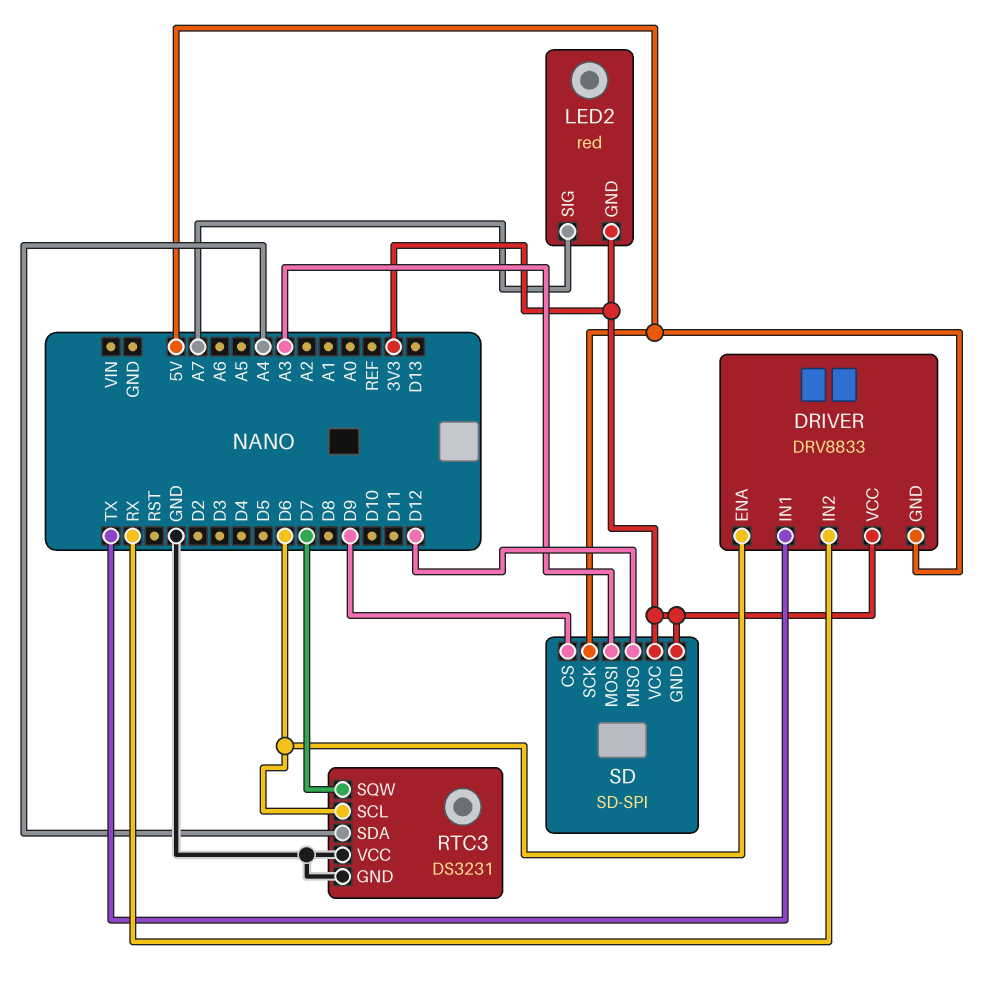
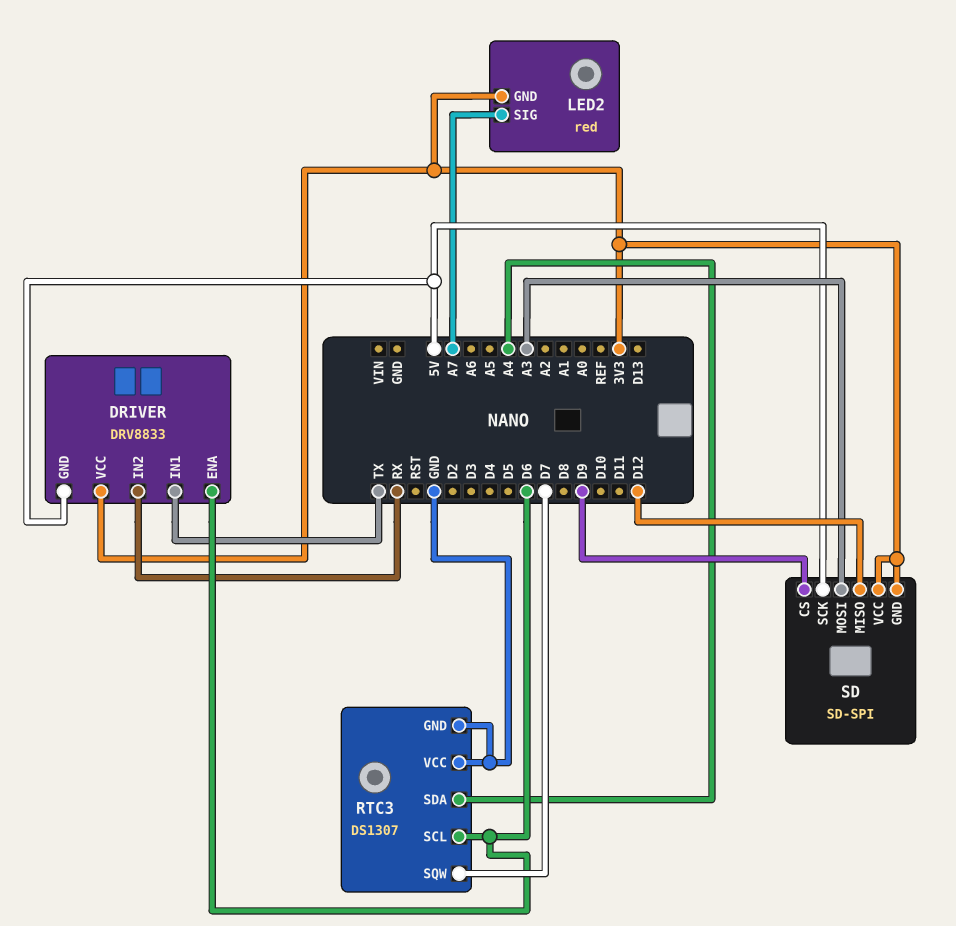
RTC3: DS3231 -> DS1307

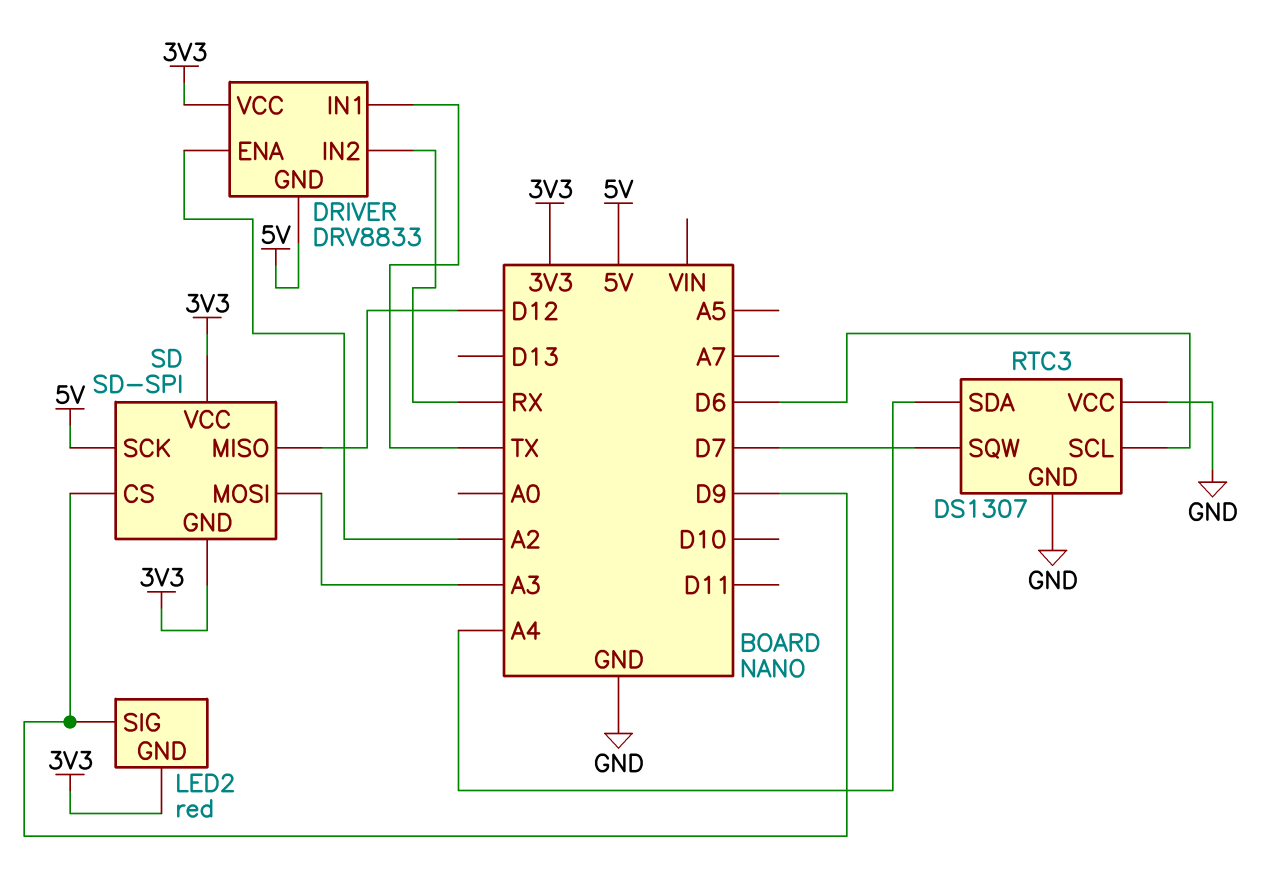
DRIVER pin ENA: D6 -> A2
LED2 pin SIG: A7 -> D9

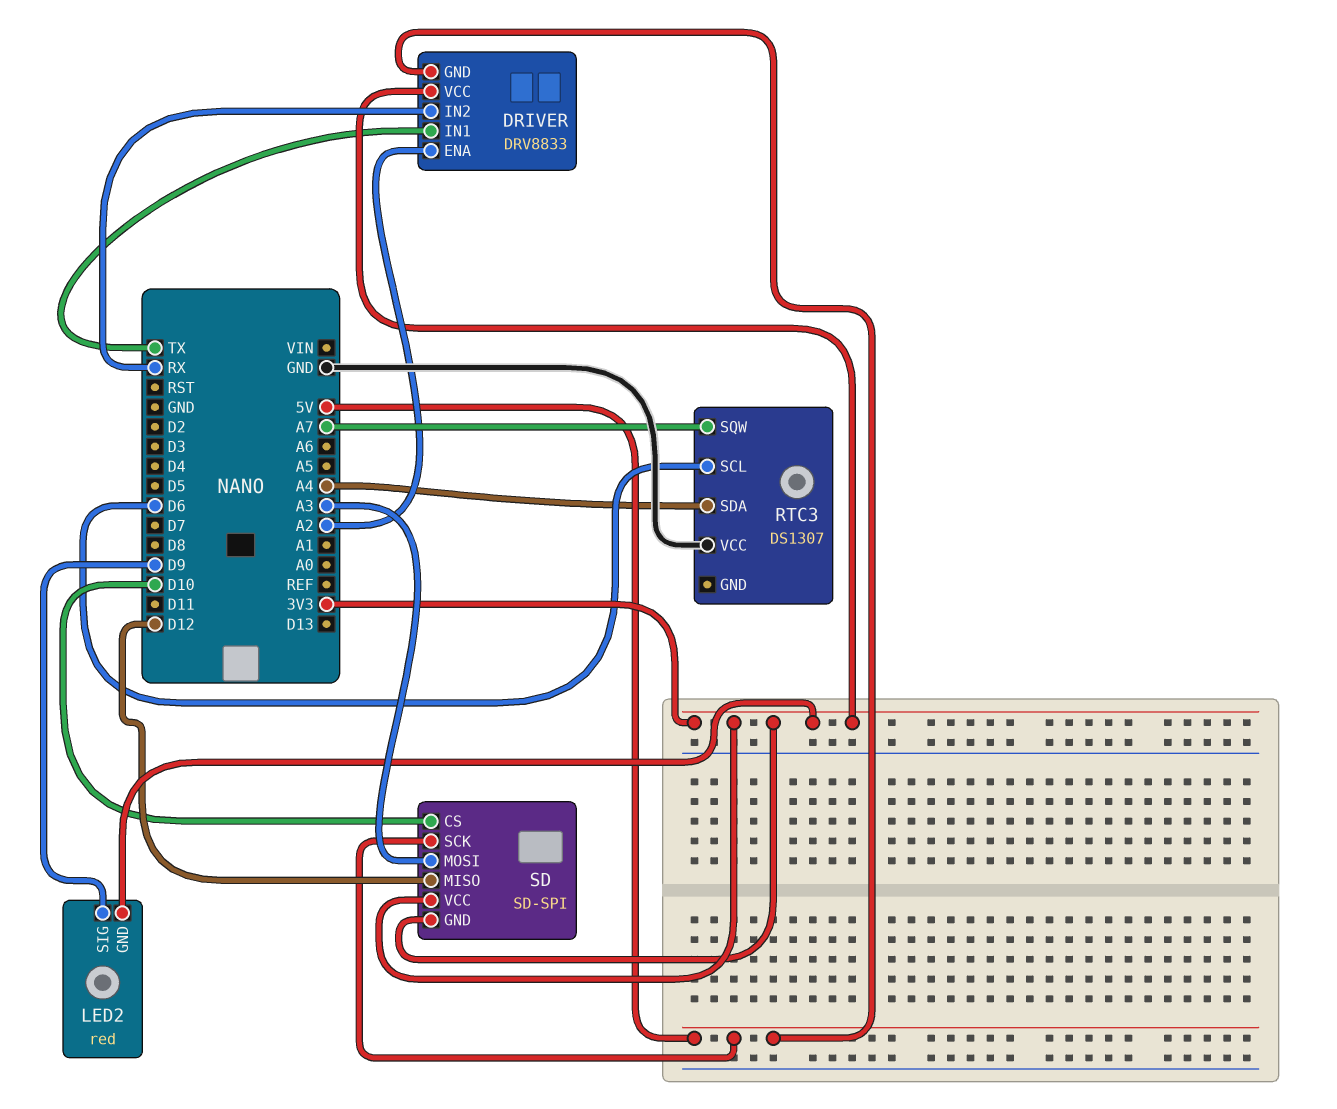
RTC3 pin GND: GND -> none
RTC3 pin SQW: D7 -> A7
SD pin CS: D9 -> D10

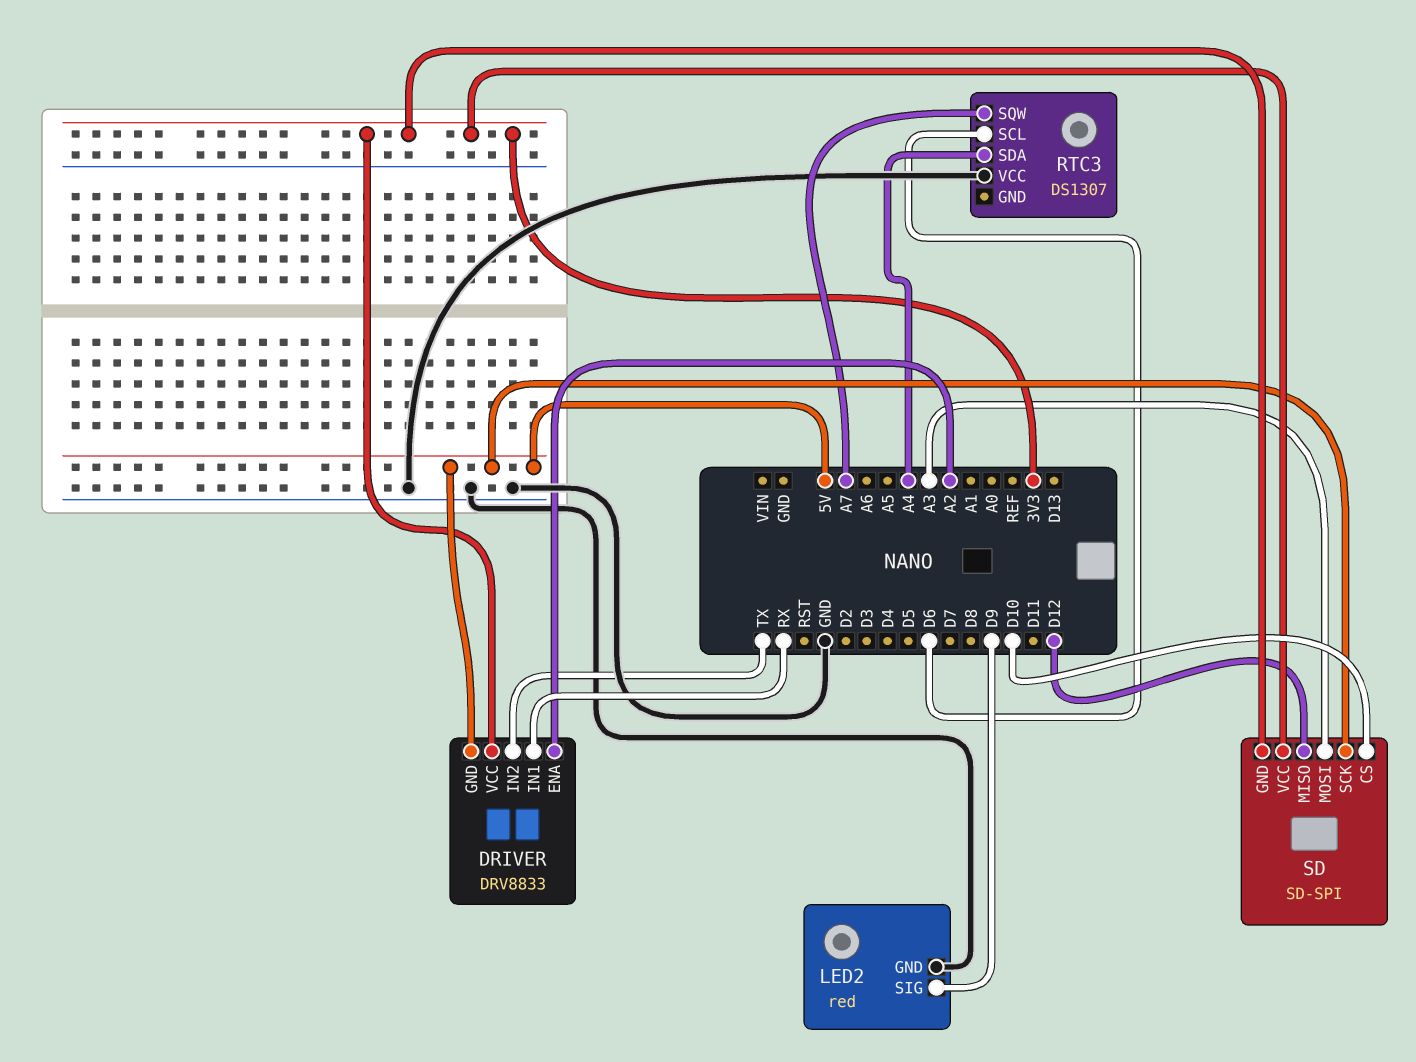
DRIVER pin IN1: TX -> RX
DRIVER pin IN2: RX -> TX
LED2 pin GND: 3V3 -> GND

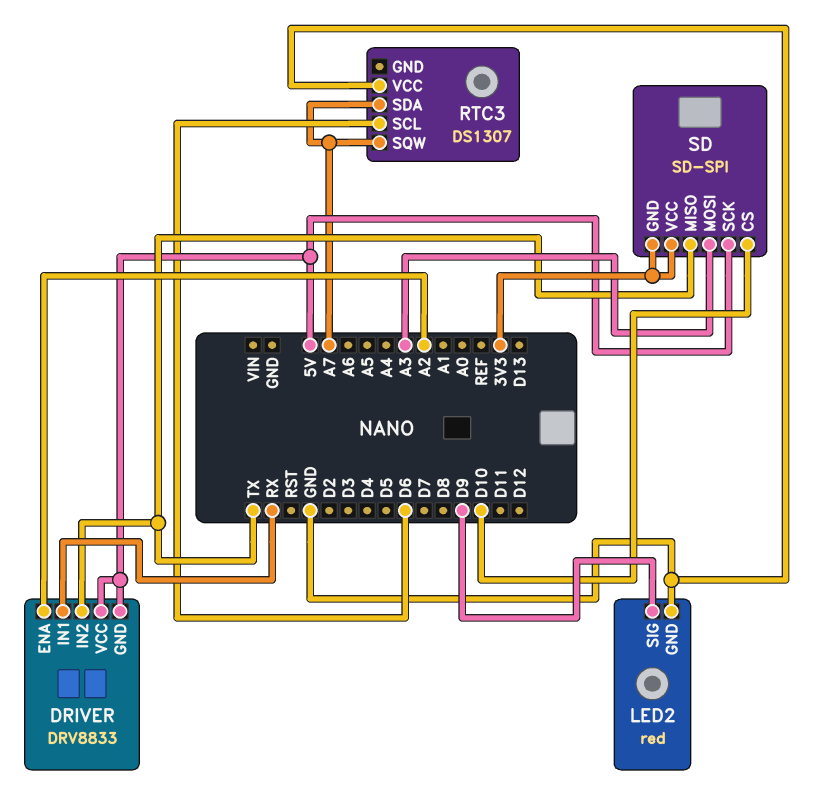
DRIVER pin VCC: 3V3 -> 5V
RTC3 pin SDA: A4 -> A7
SD pin MISO: D12 -> TX

